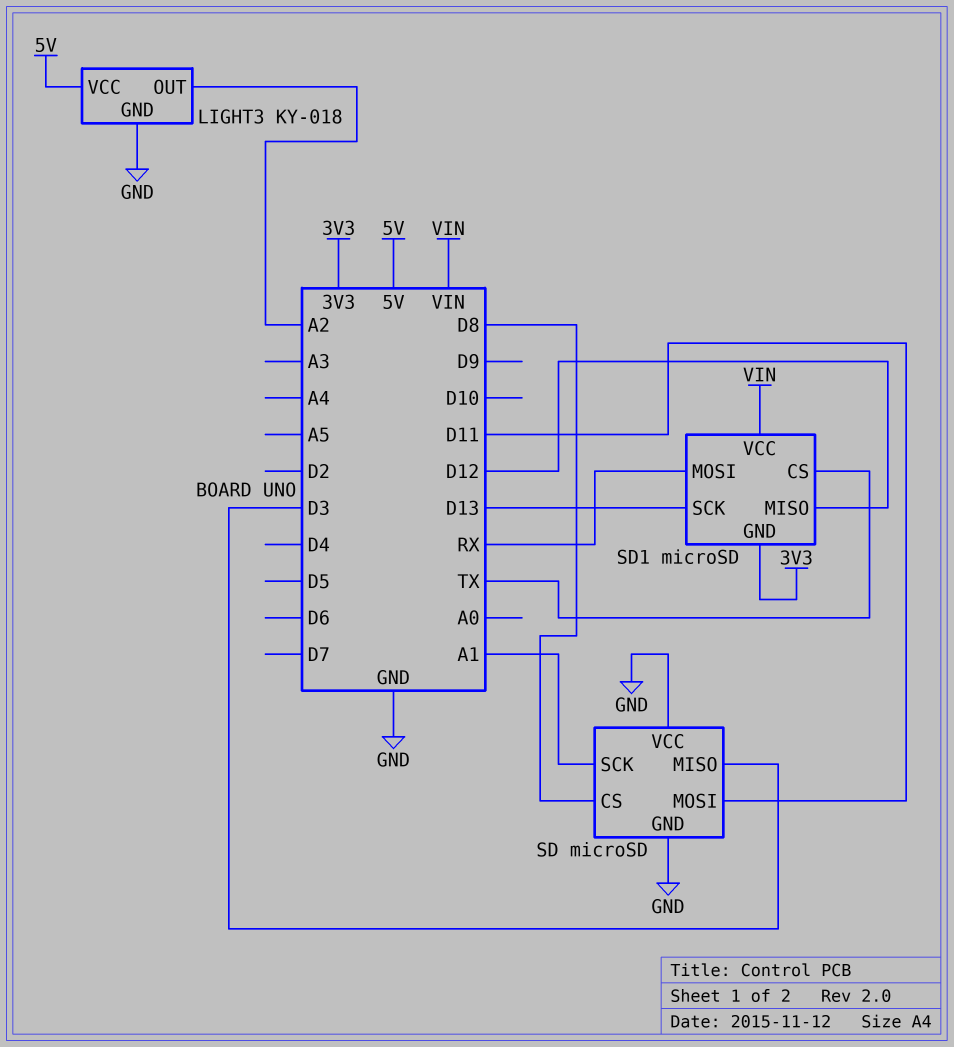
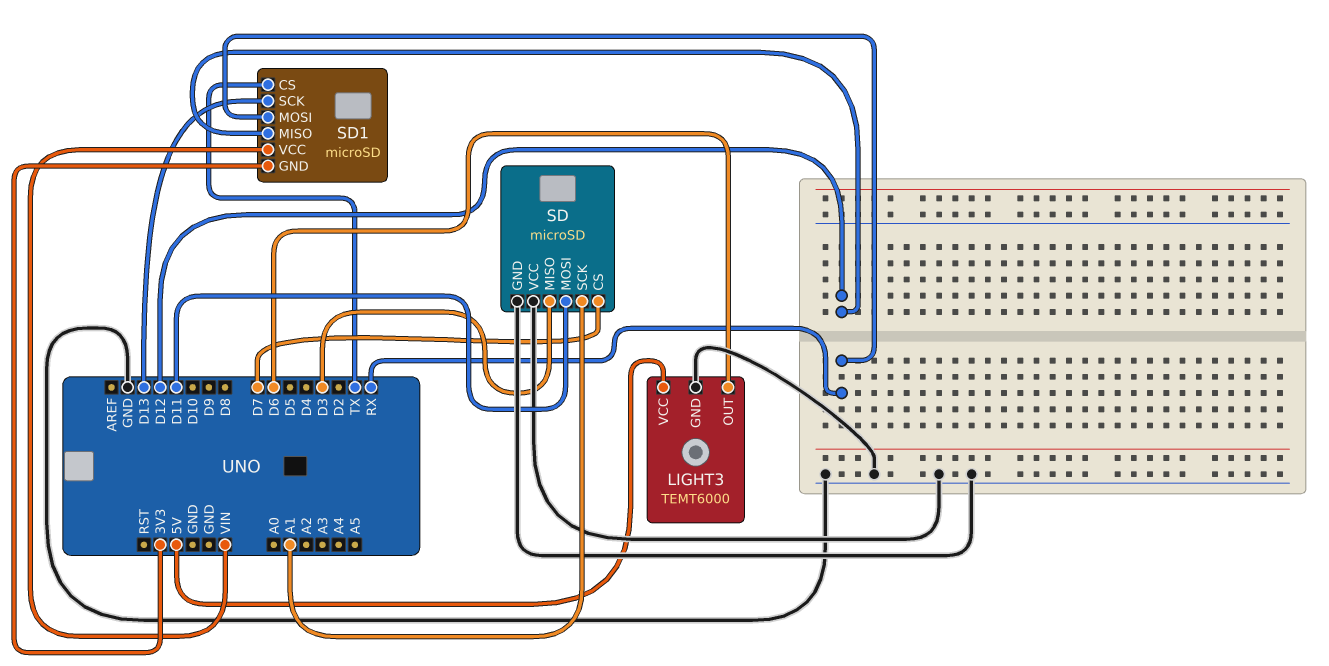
LIGHT3: KY-018 -> TEMT6000
LIGHT3 pin OUT: A2 -> D6
SD pin CS: D8 -> D7

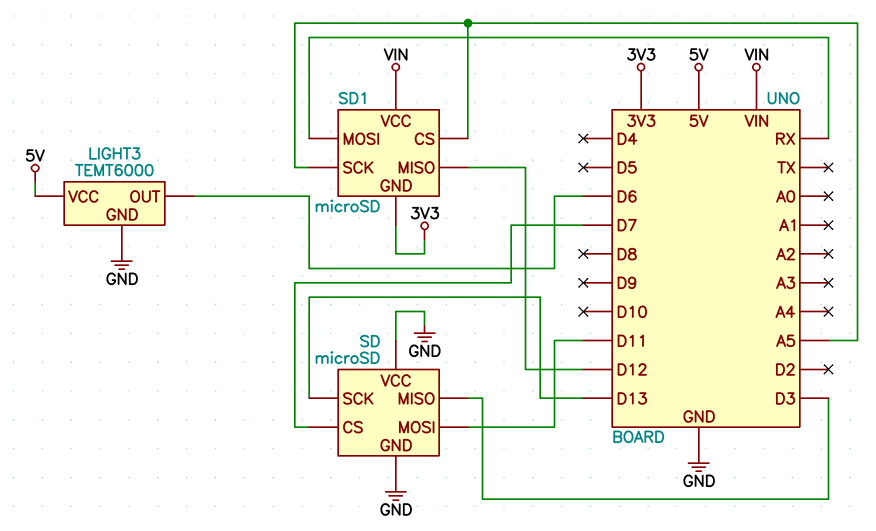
SD pin SCK: A1 -> D13
SD1 pin CS: TX -> A5
SD1 pin SCK: D13 -> A5

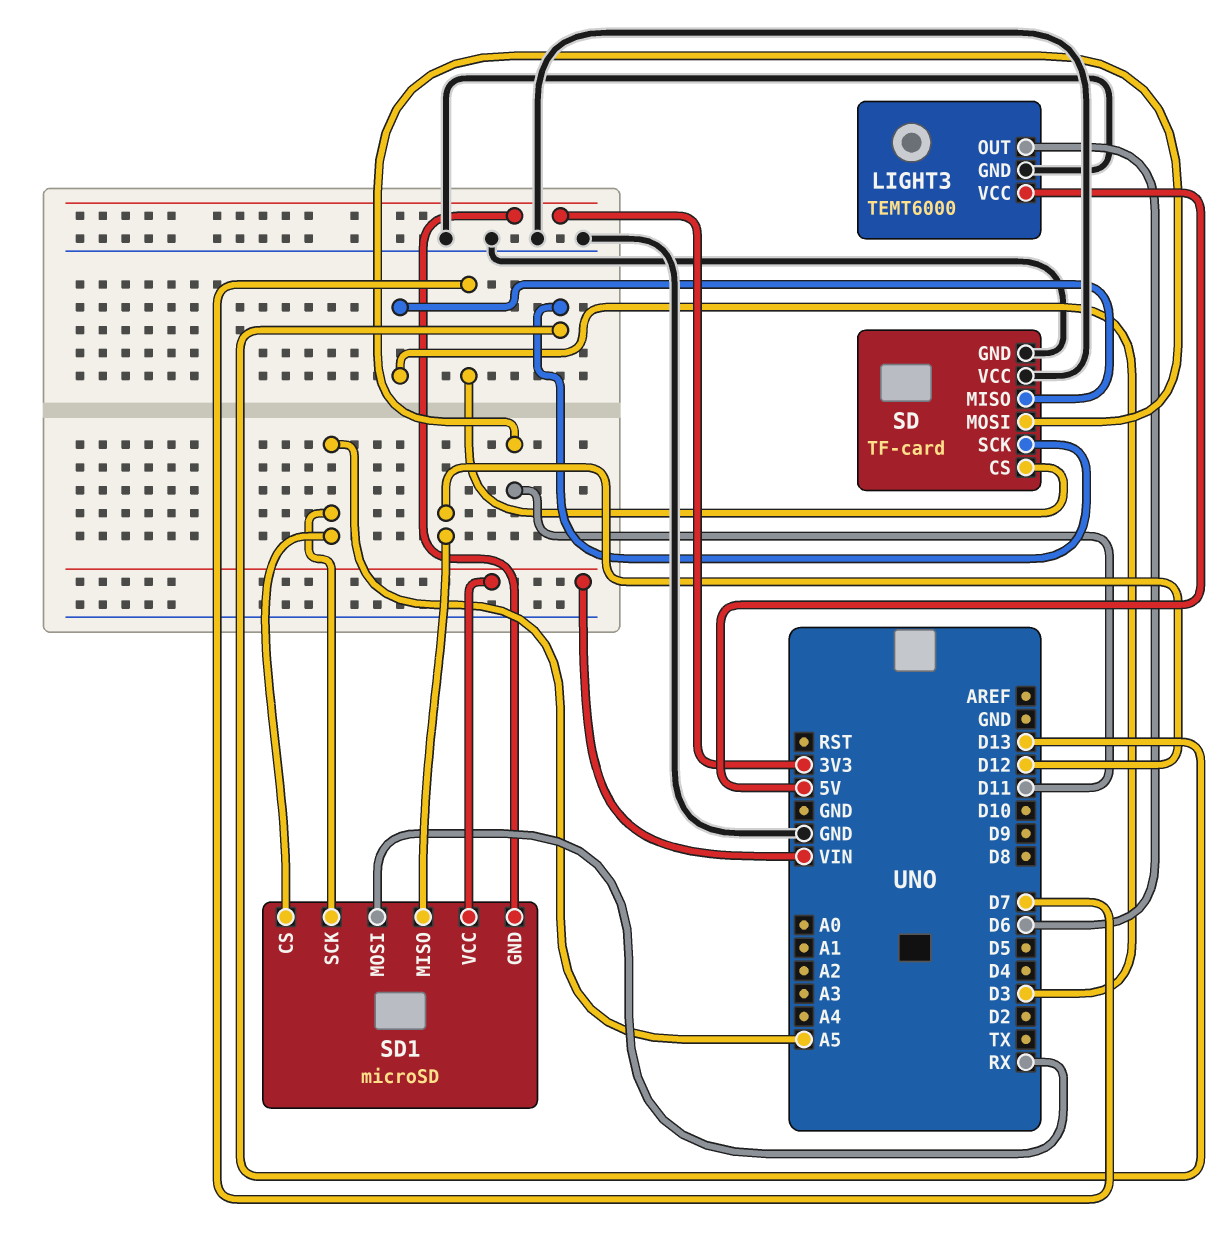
SD: microSD -> TF-card

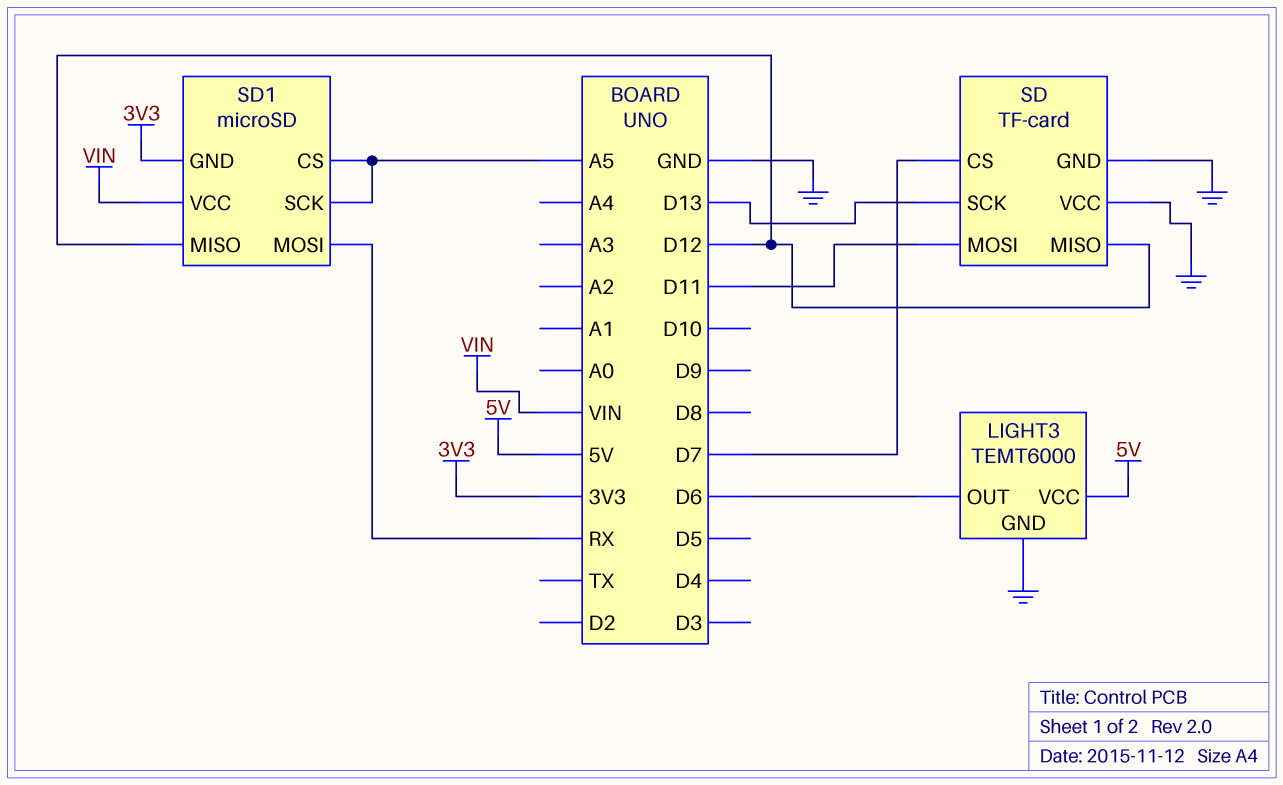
SD pin MISO: D3 -> D12

